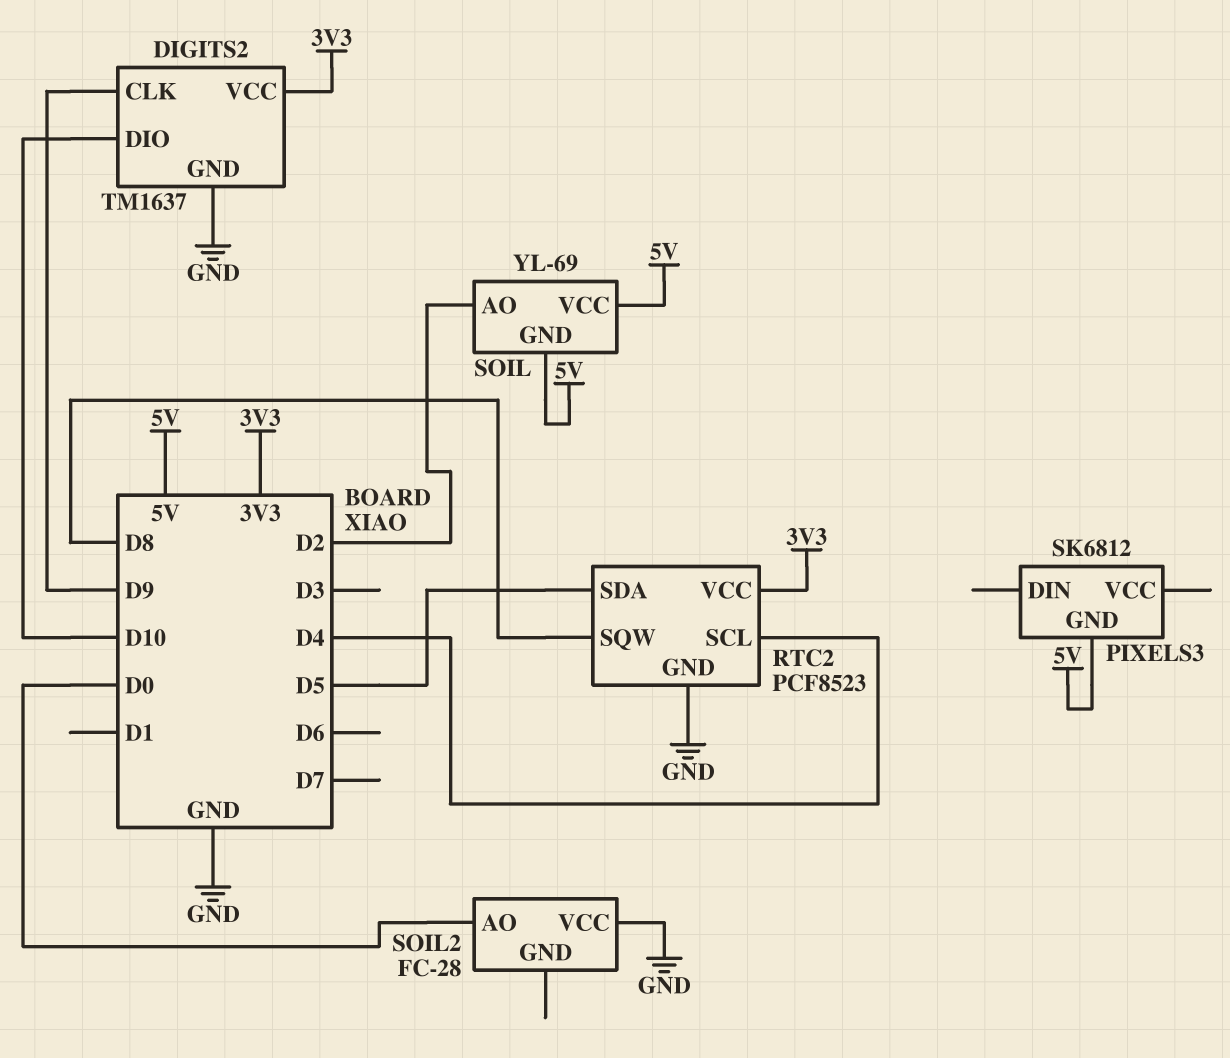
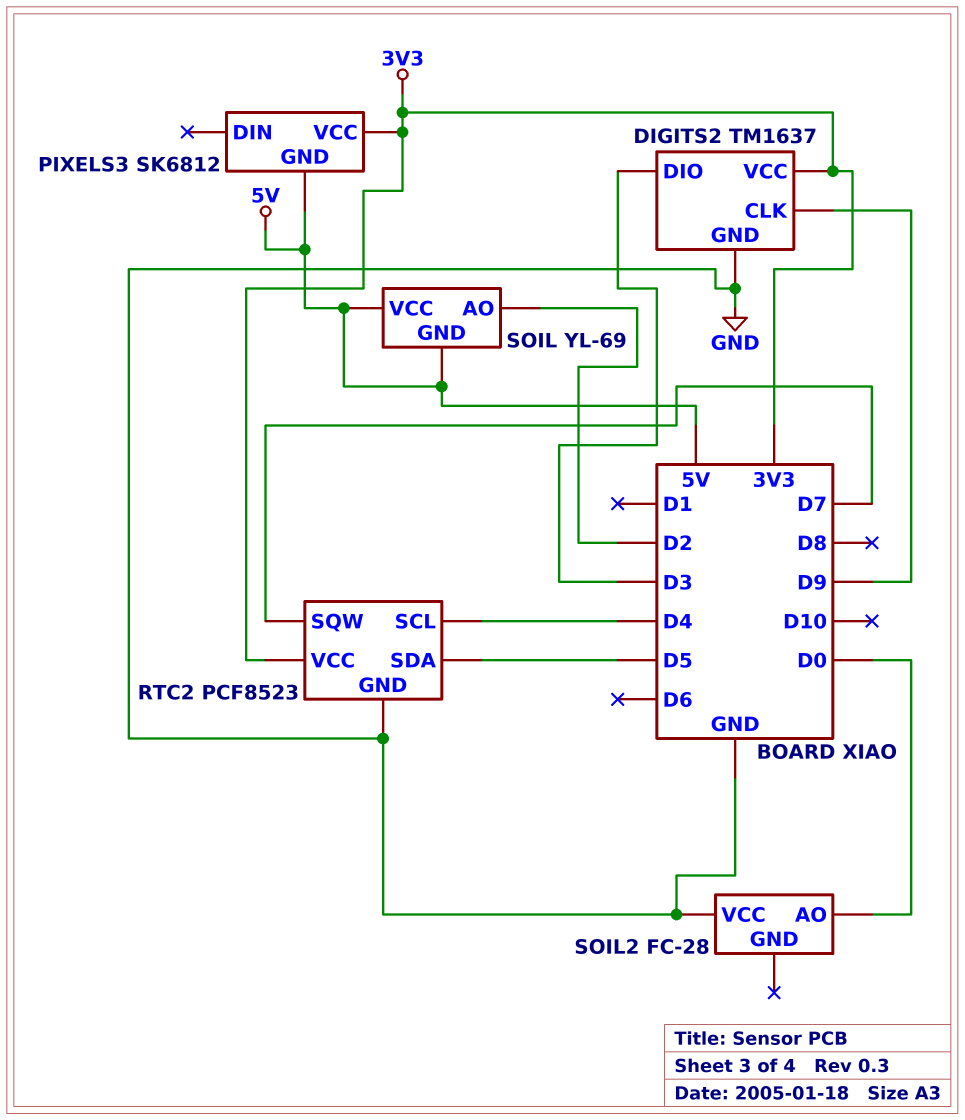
DIGITS2 pin DIO: D10 -> D3
PIXELS3 pin VCC: none -> 3V3
RTC2 pin SQW: D8 -> D7

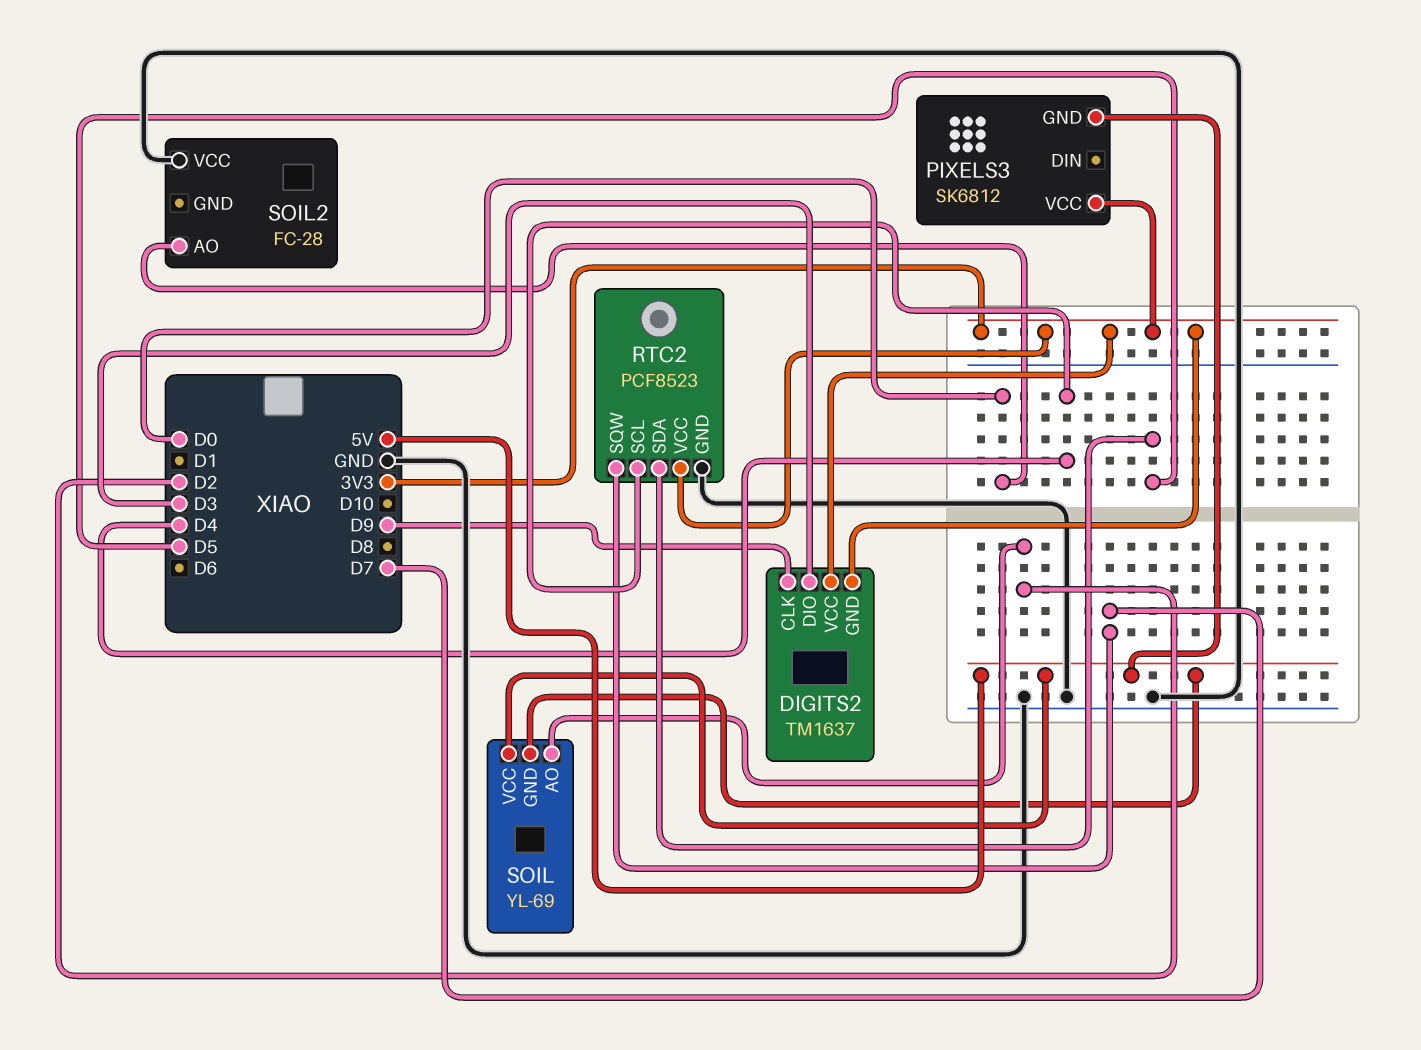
DIGITS2 pin GND: GND -> 3V3

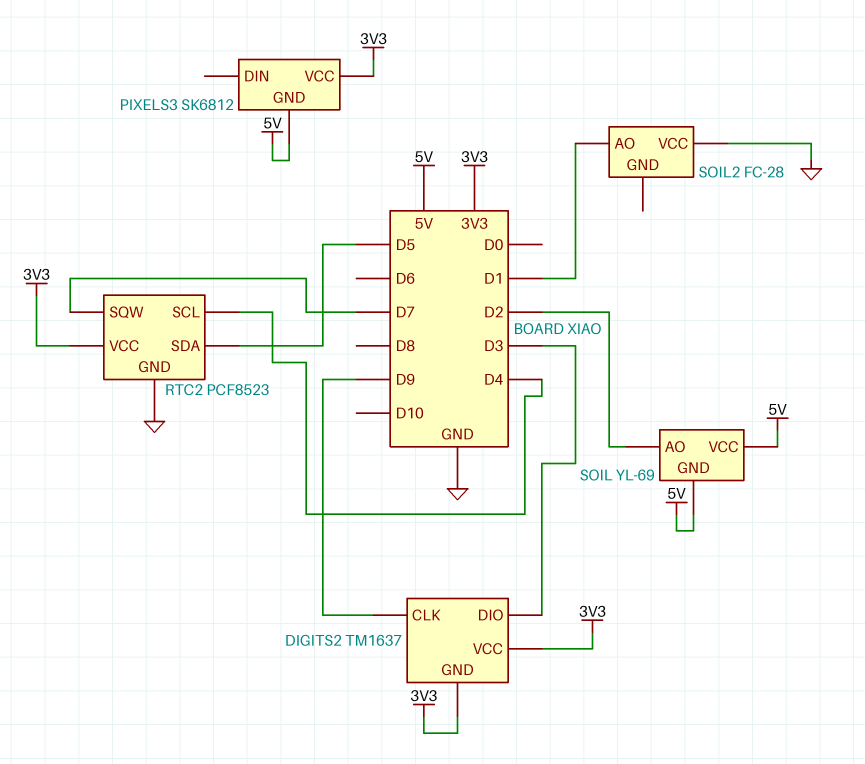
SOIL2 pin AO: D0 -> D1

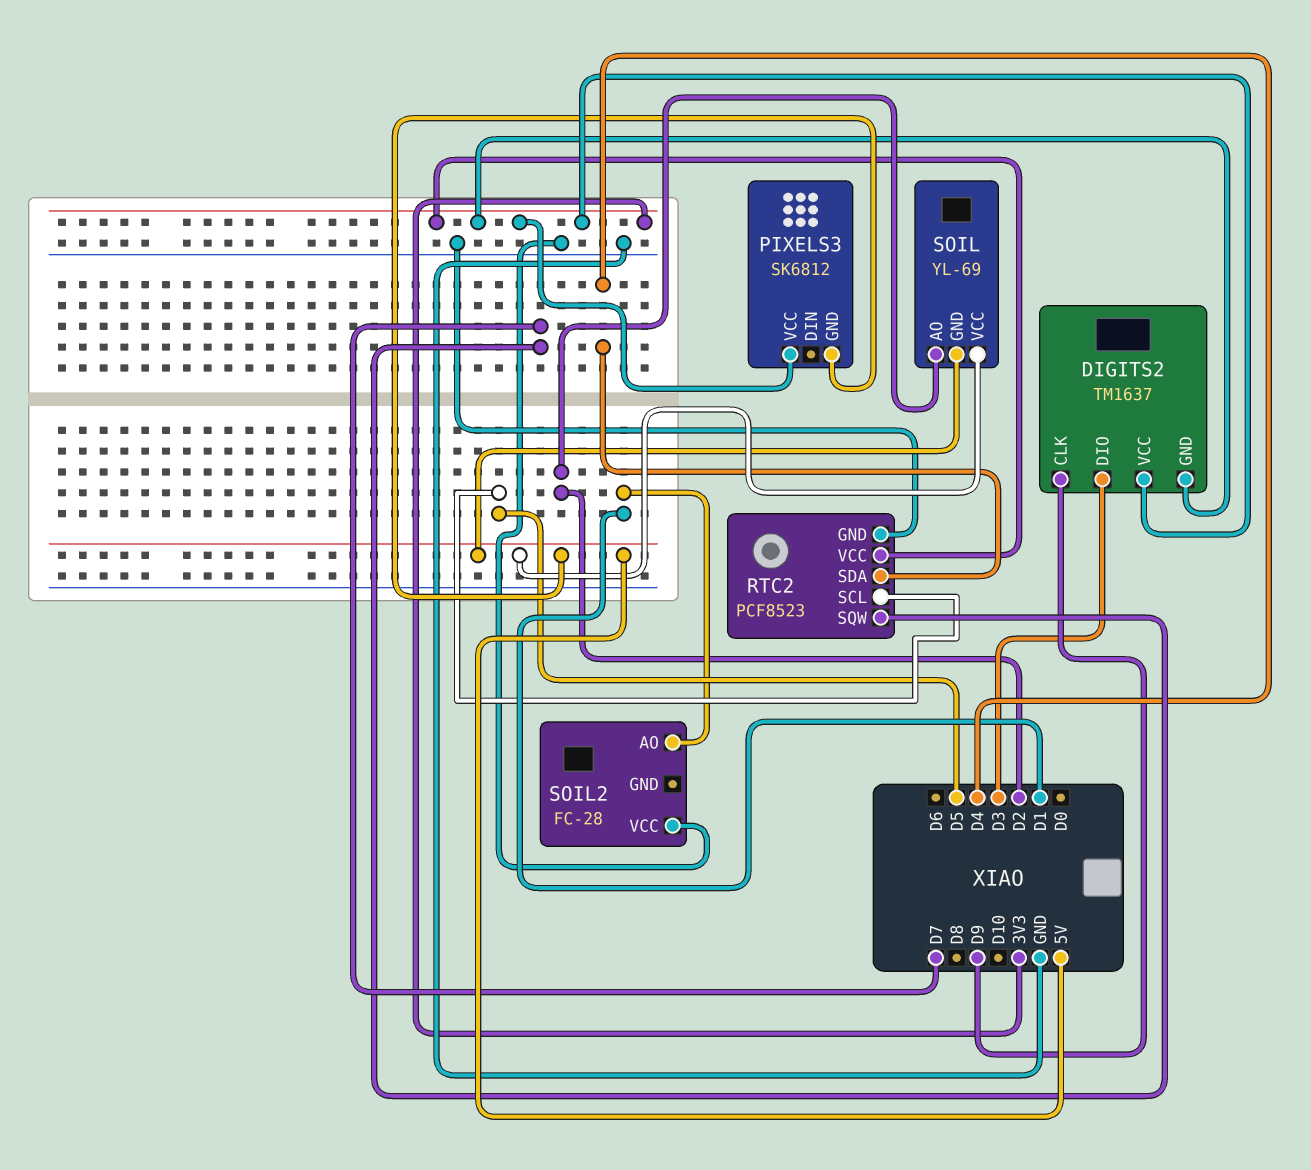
RTC2 pin SCL: D4 -> D5
RTC2 pin SDA: D5 -> D4

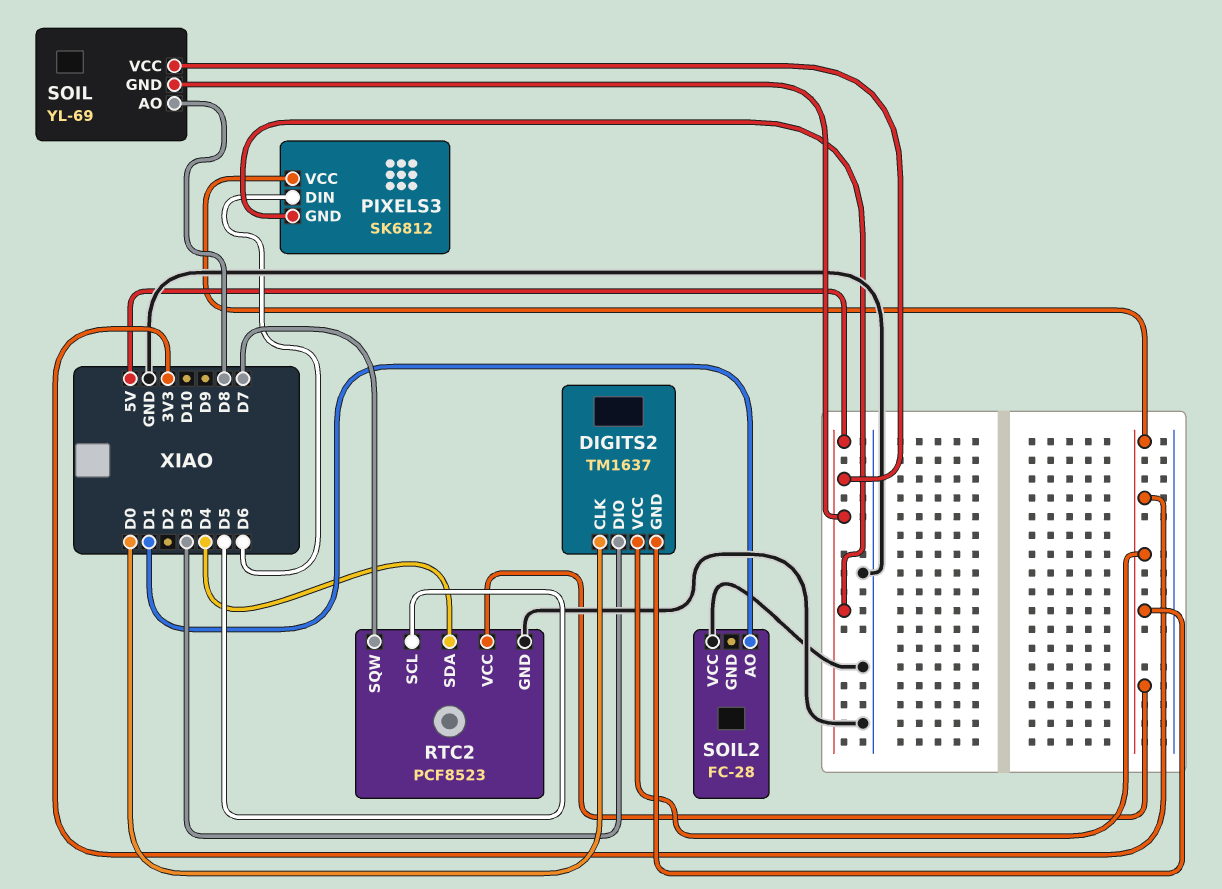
DIGITS2 pin CLK: D9 -> D0
PIXELS3 pin DIN: none -> D6
SOIL pin AO: D2 -> D8

